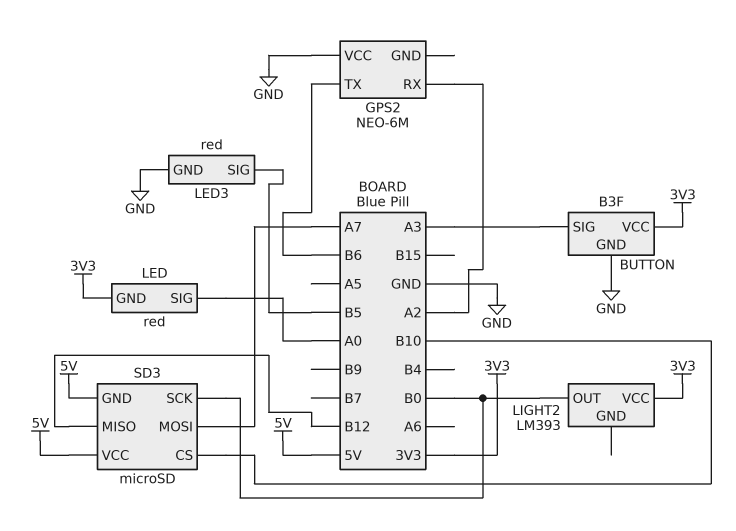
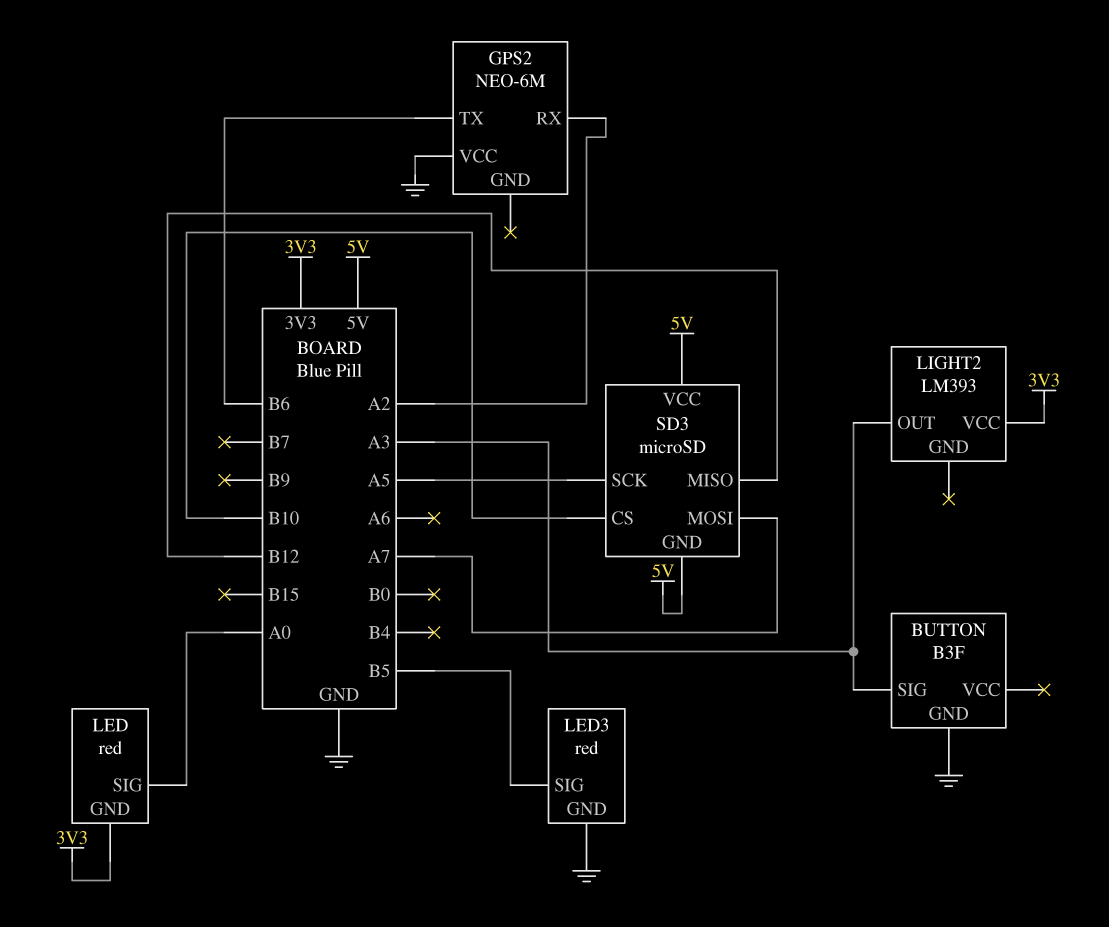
BUTTON pin VCC: 3V3 -> none
LIGHT2 pin OUT: B0 -> A3
SD3 pin SCK: B0 -> A5

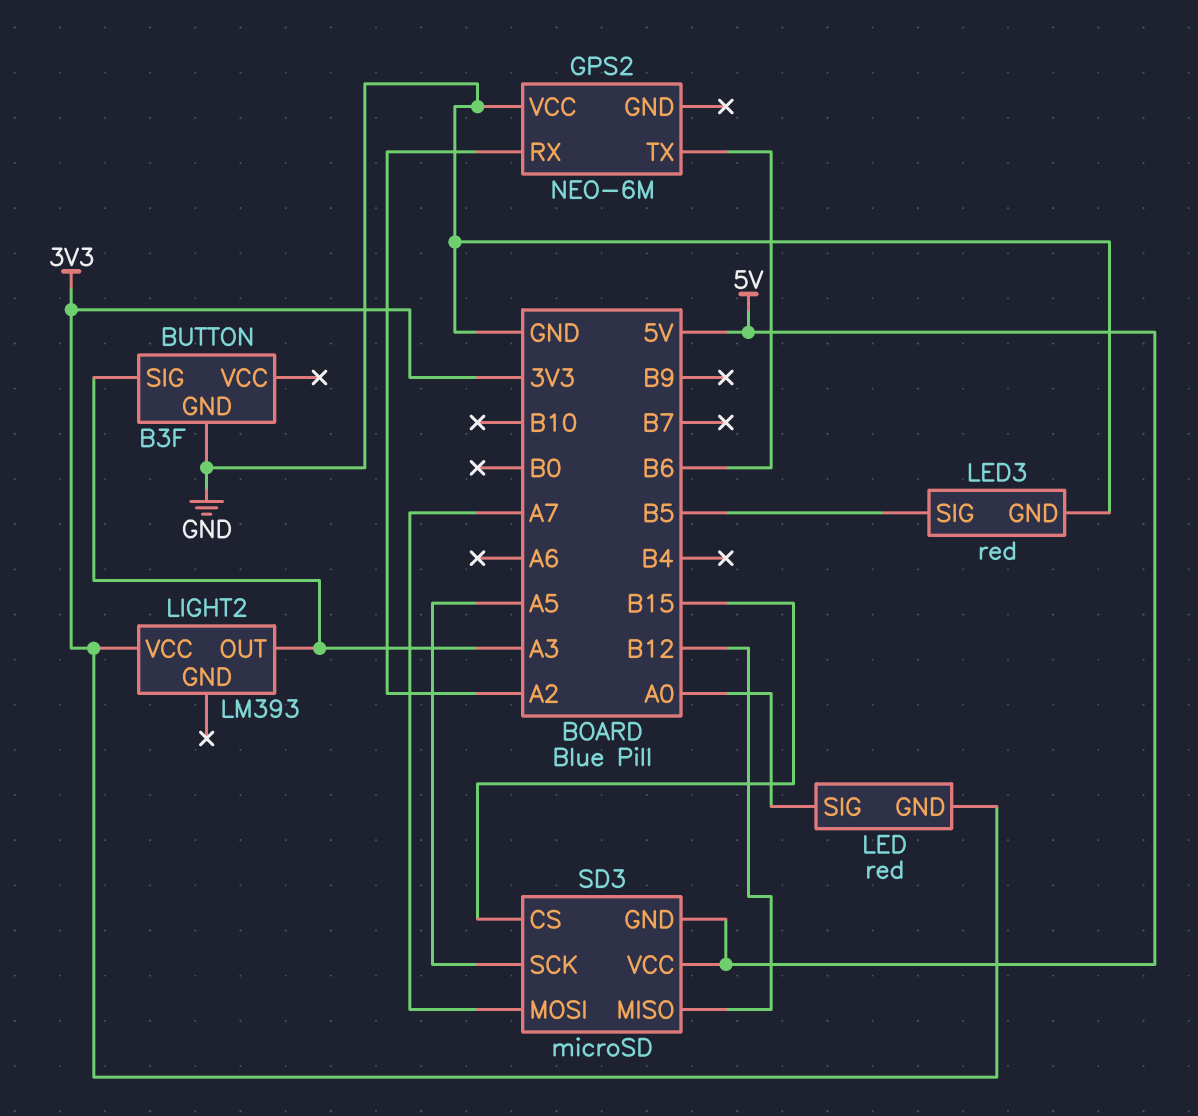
SD3 pin CS: B10 -> B15

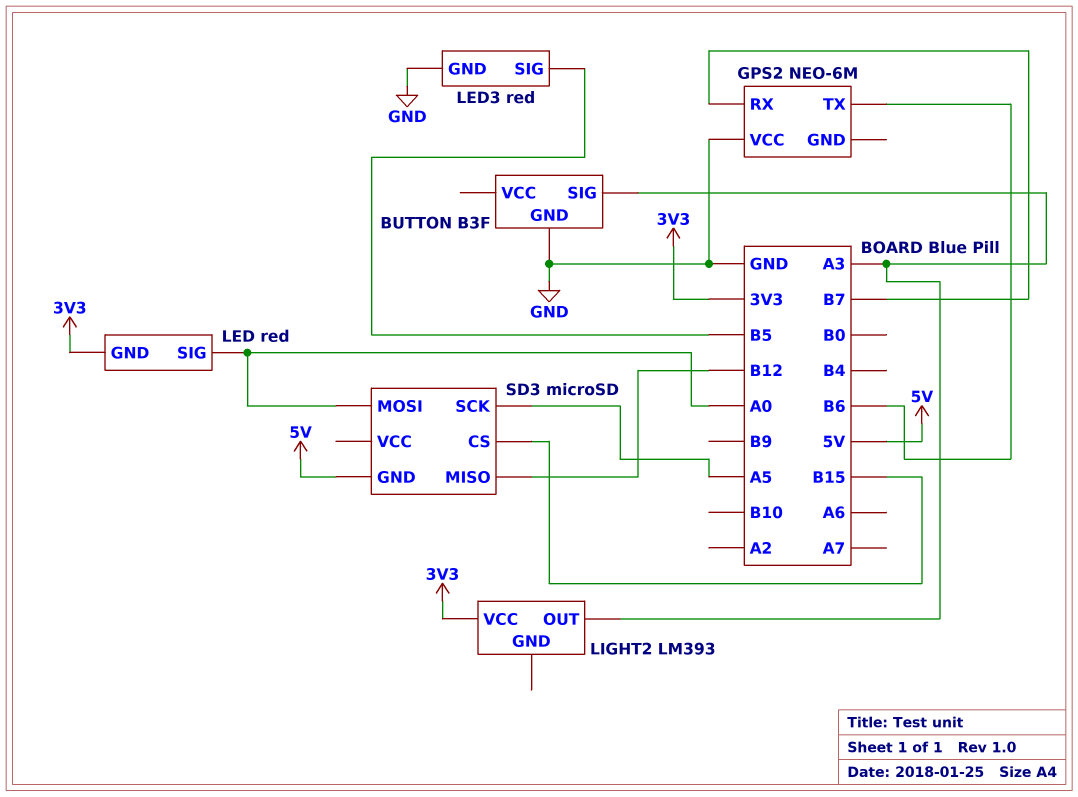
GPS2 pin RX: A2 -> B7
SD3 pin MOSI: A7 -> A0
SD3 pin VCC: 5V -> none

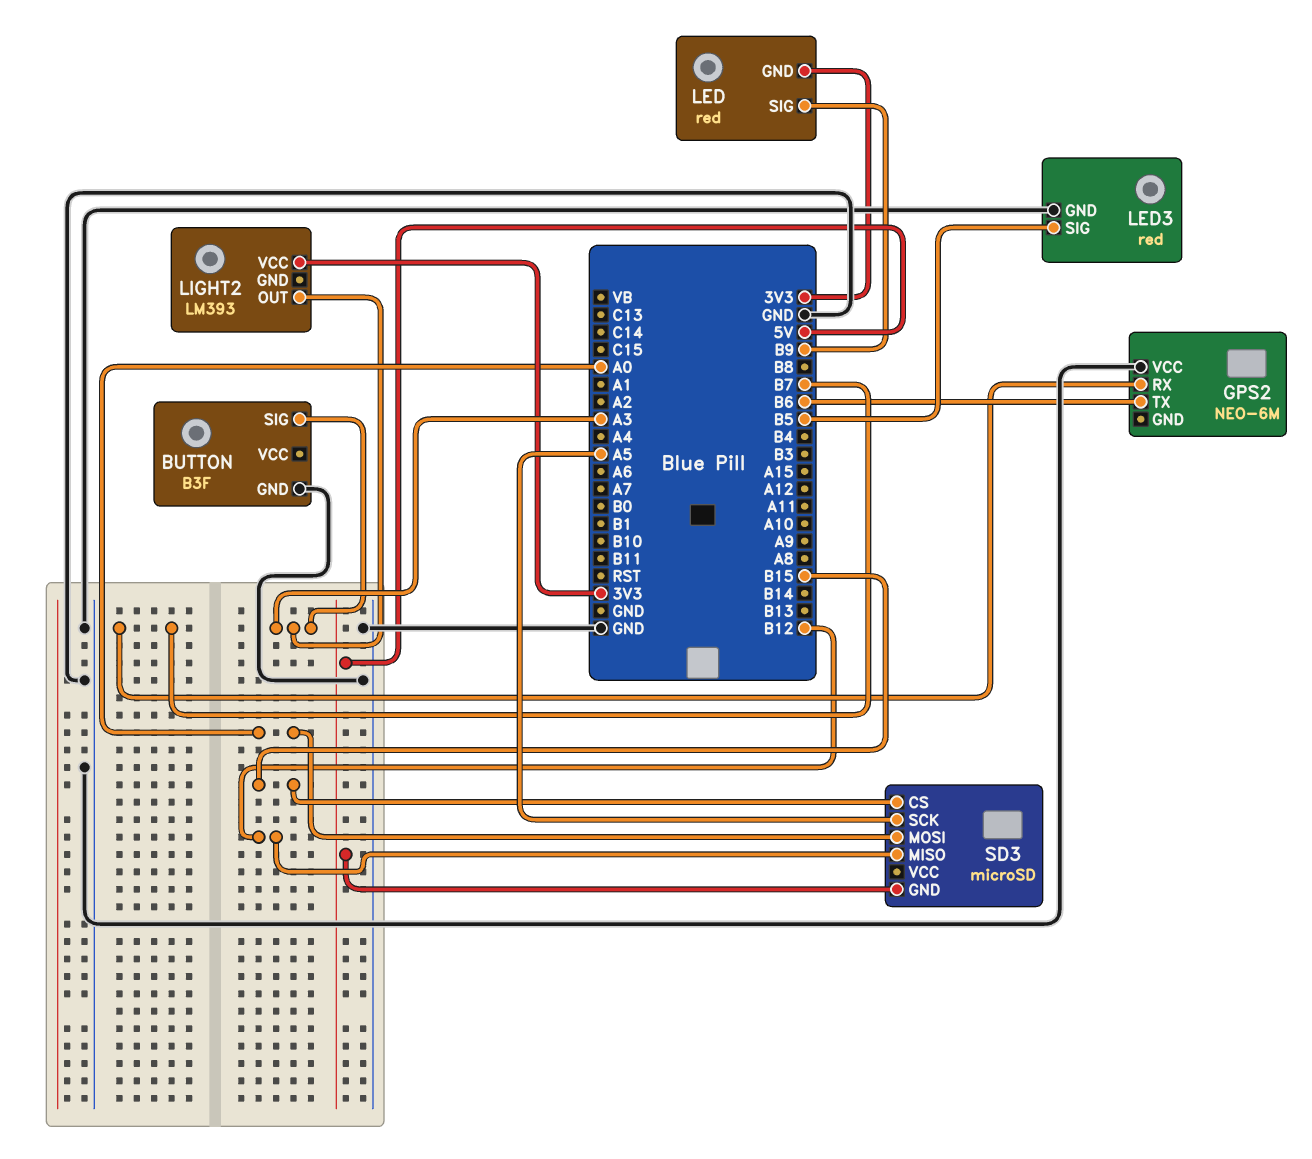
LED pin SIG: A0 -> B9

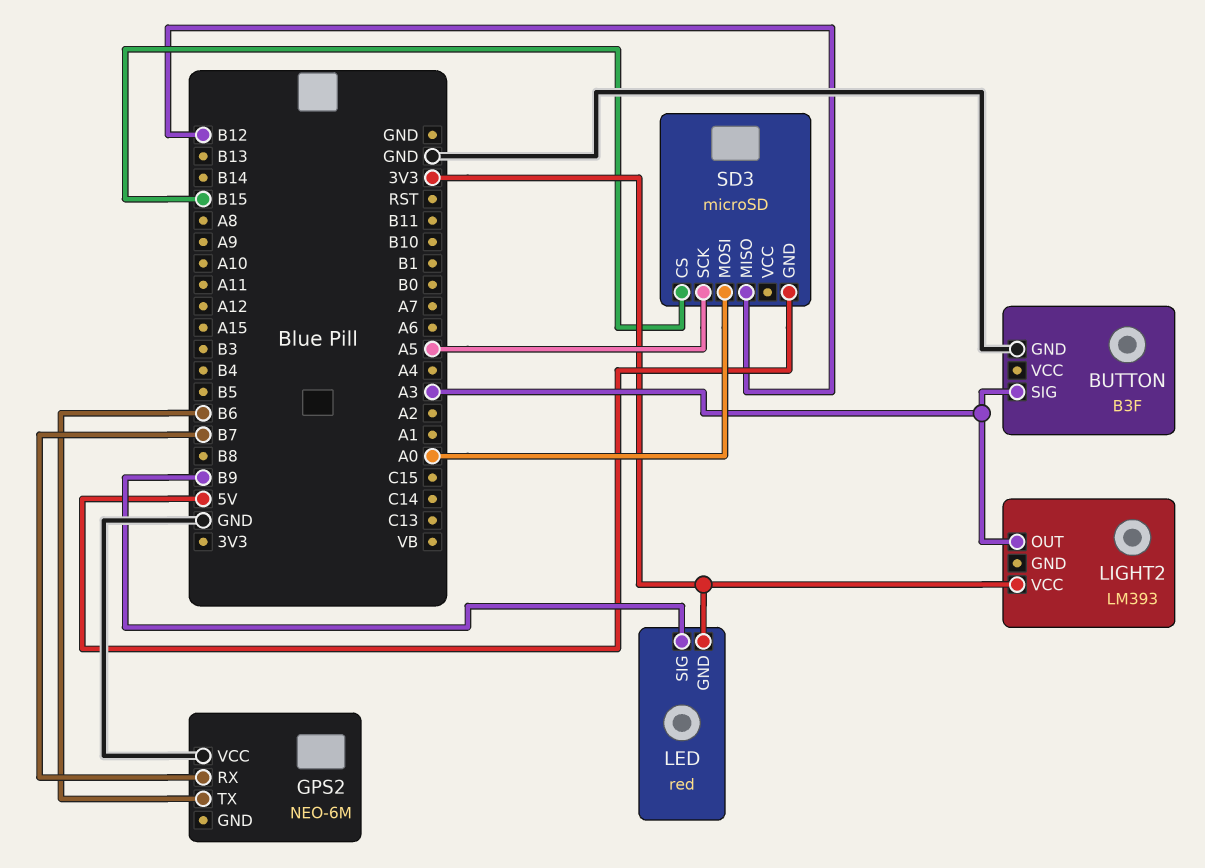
LED3: red -> none
LED3 pin GND: GND -> none
LED3 pin SIG: B5 -> none

